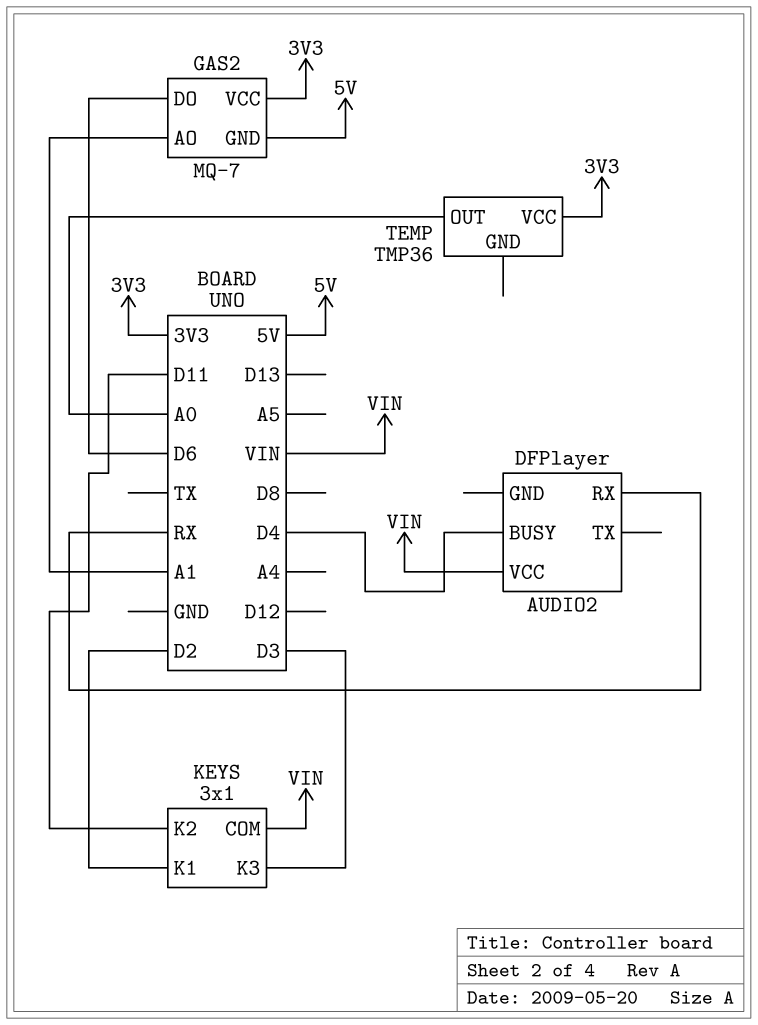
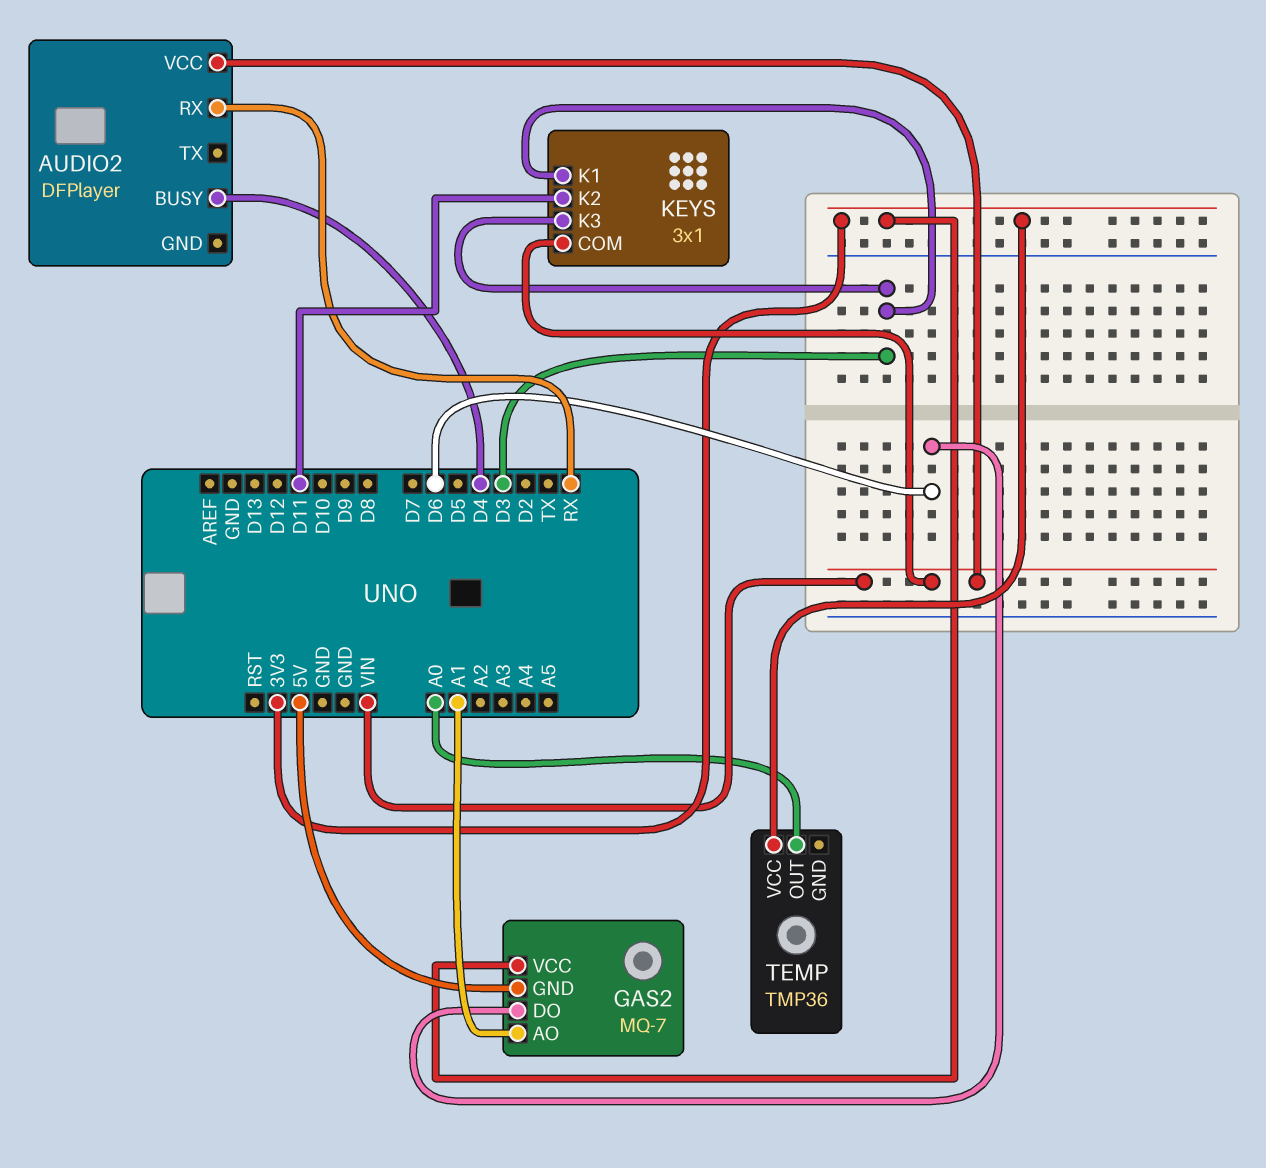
KEYS pin K1: D2 -> D3

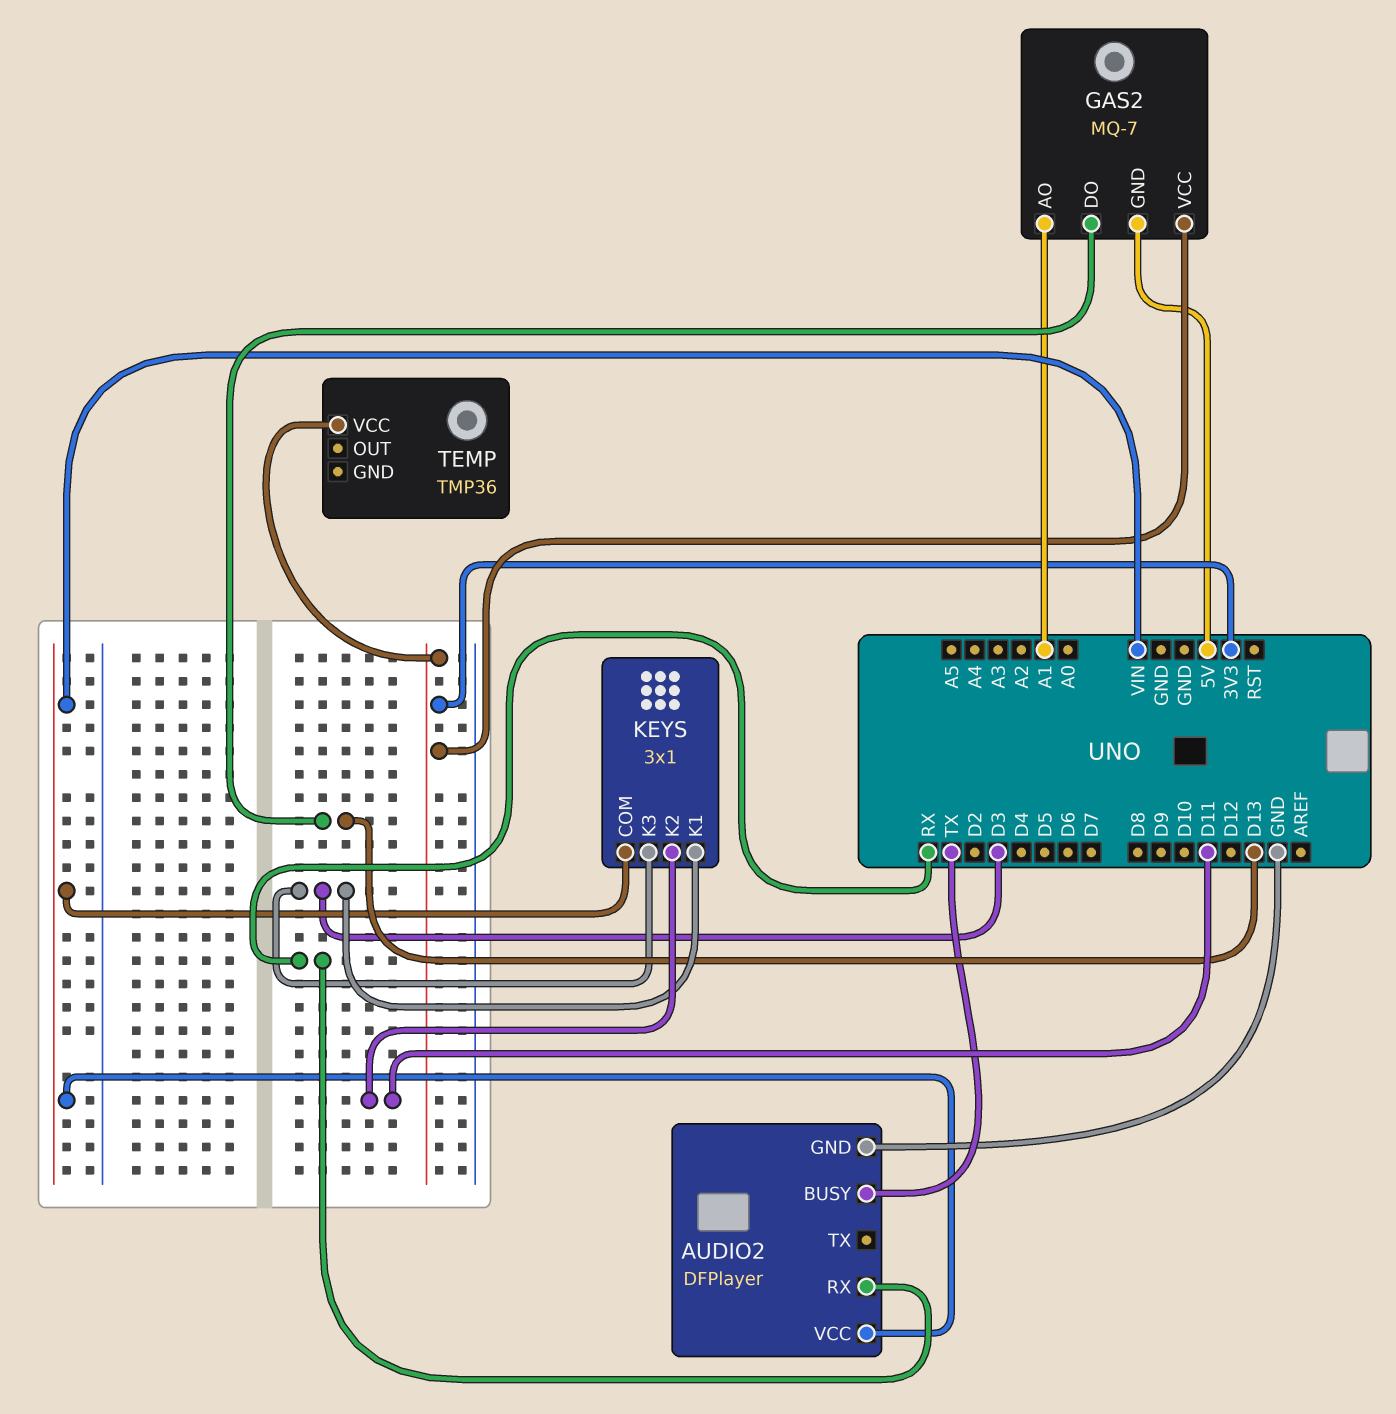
AUDIO2 pin BUSY: D4 -> TX
AUDIO2 pin GND: none -> GND
GAS2 pin DO: D6 -> D13
TEMP pin OUT: A0 -> none

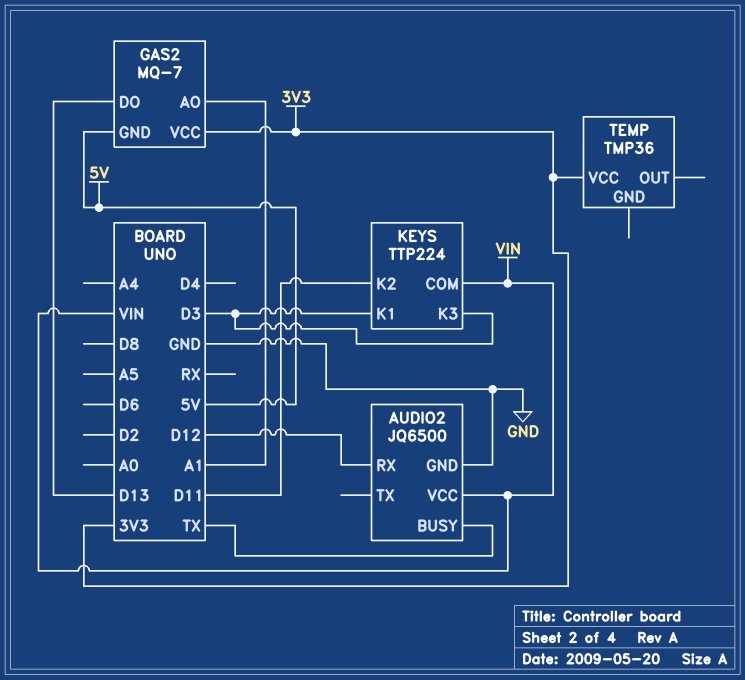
AUDIO2: DFPlayer -> JQ6500
AUDIO2 pin RX: RX -> D12
KEYS: 3x1 -> TTP224

